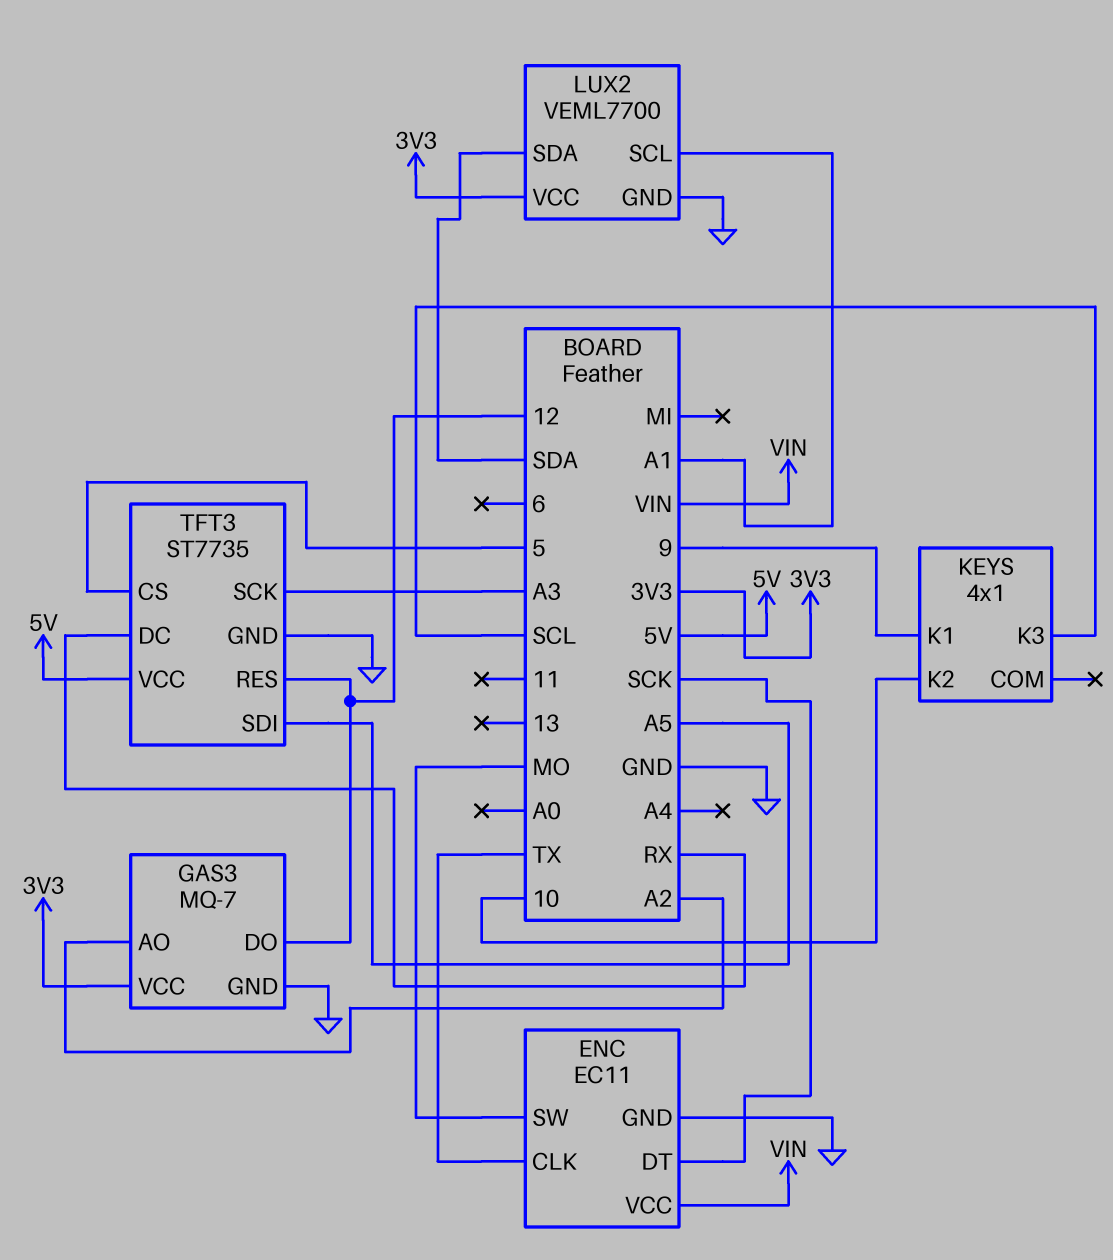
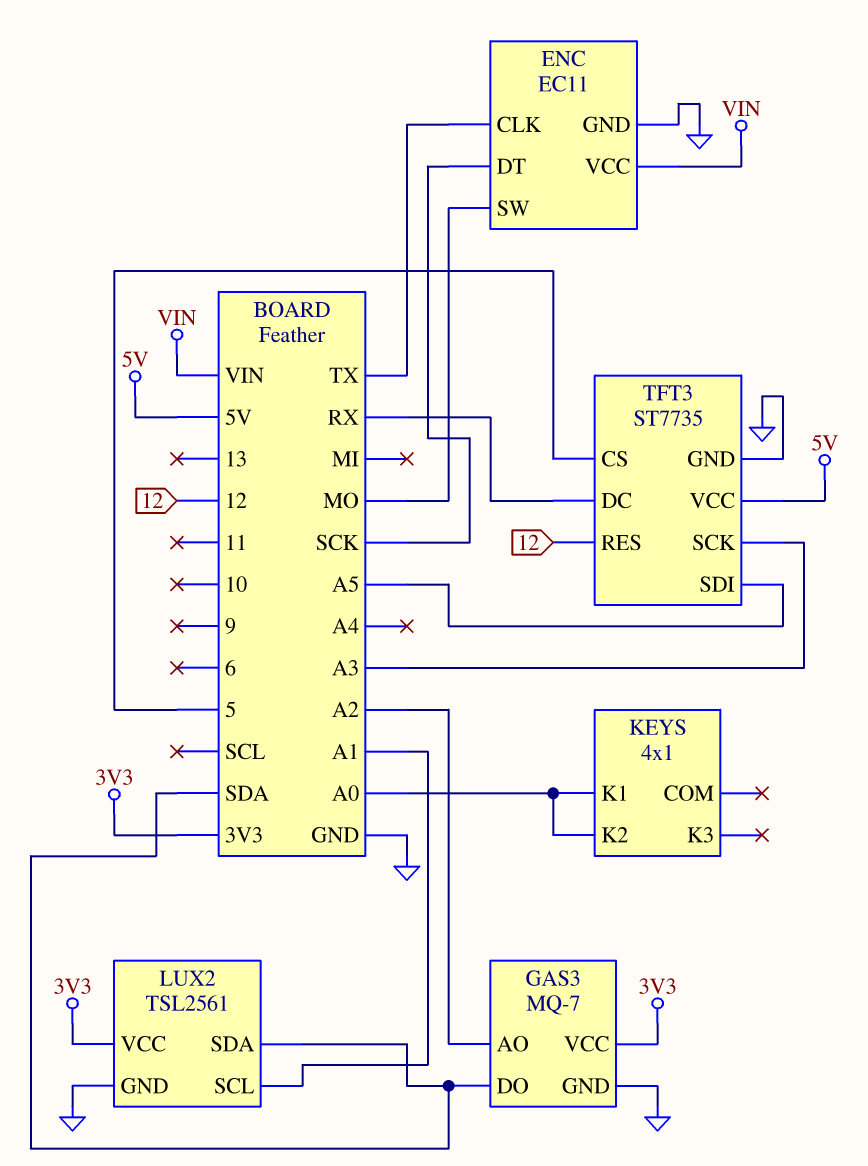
GAS3 pin DO: 12 -> SDA
KEYS pin K1: 9 -> A0
KEYS pin K2: 10 -> A0
KEYS pin K3: SCL -> none
LUX2: VEML7700 -> TSL2561

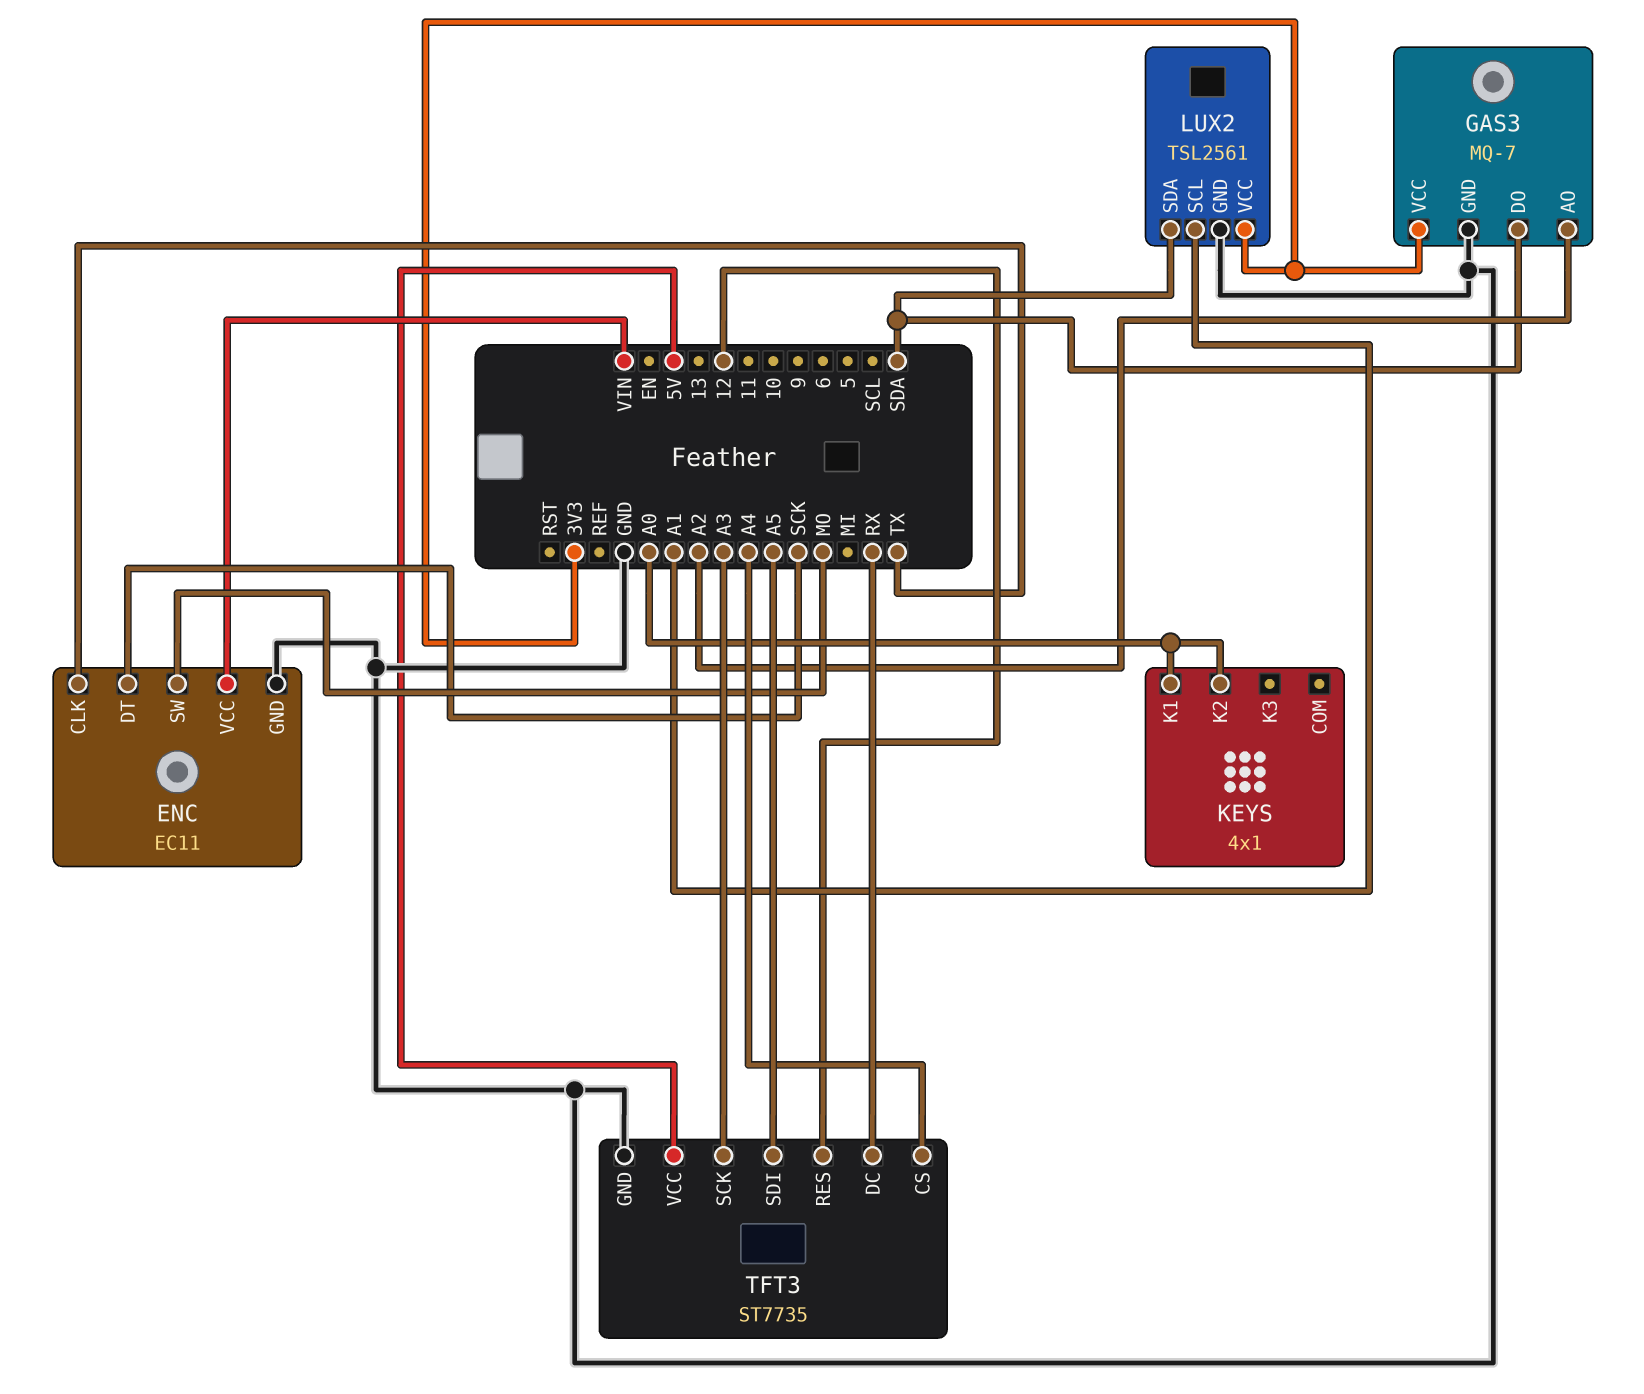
TFT3 pin CS: 5 -> A4

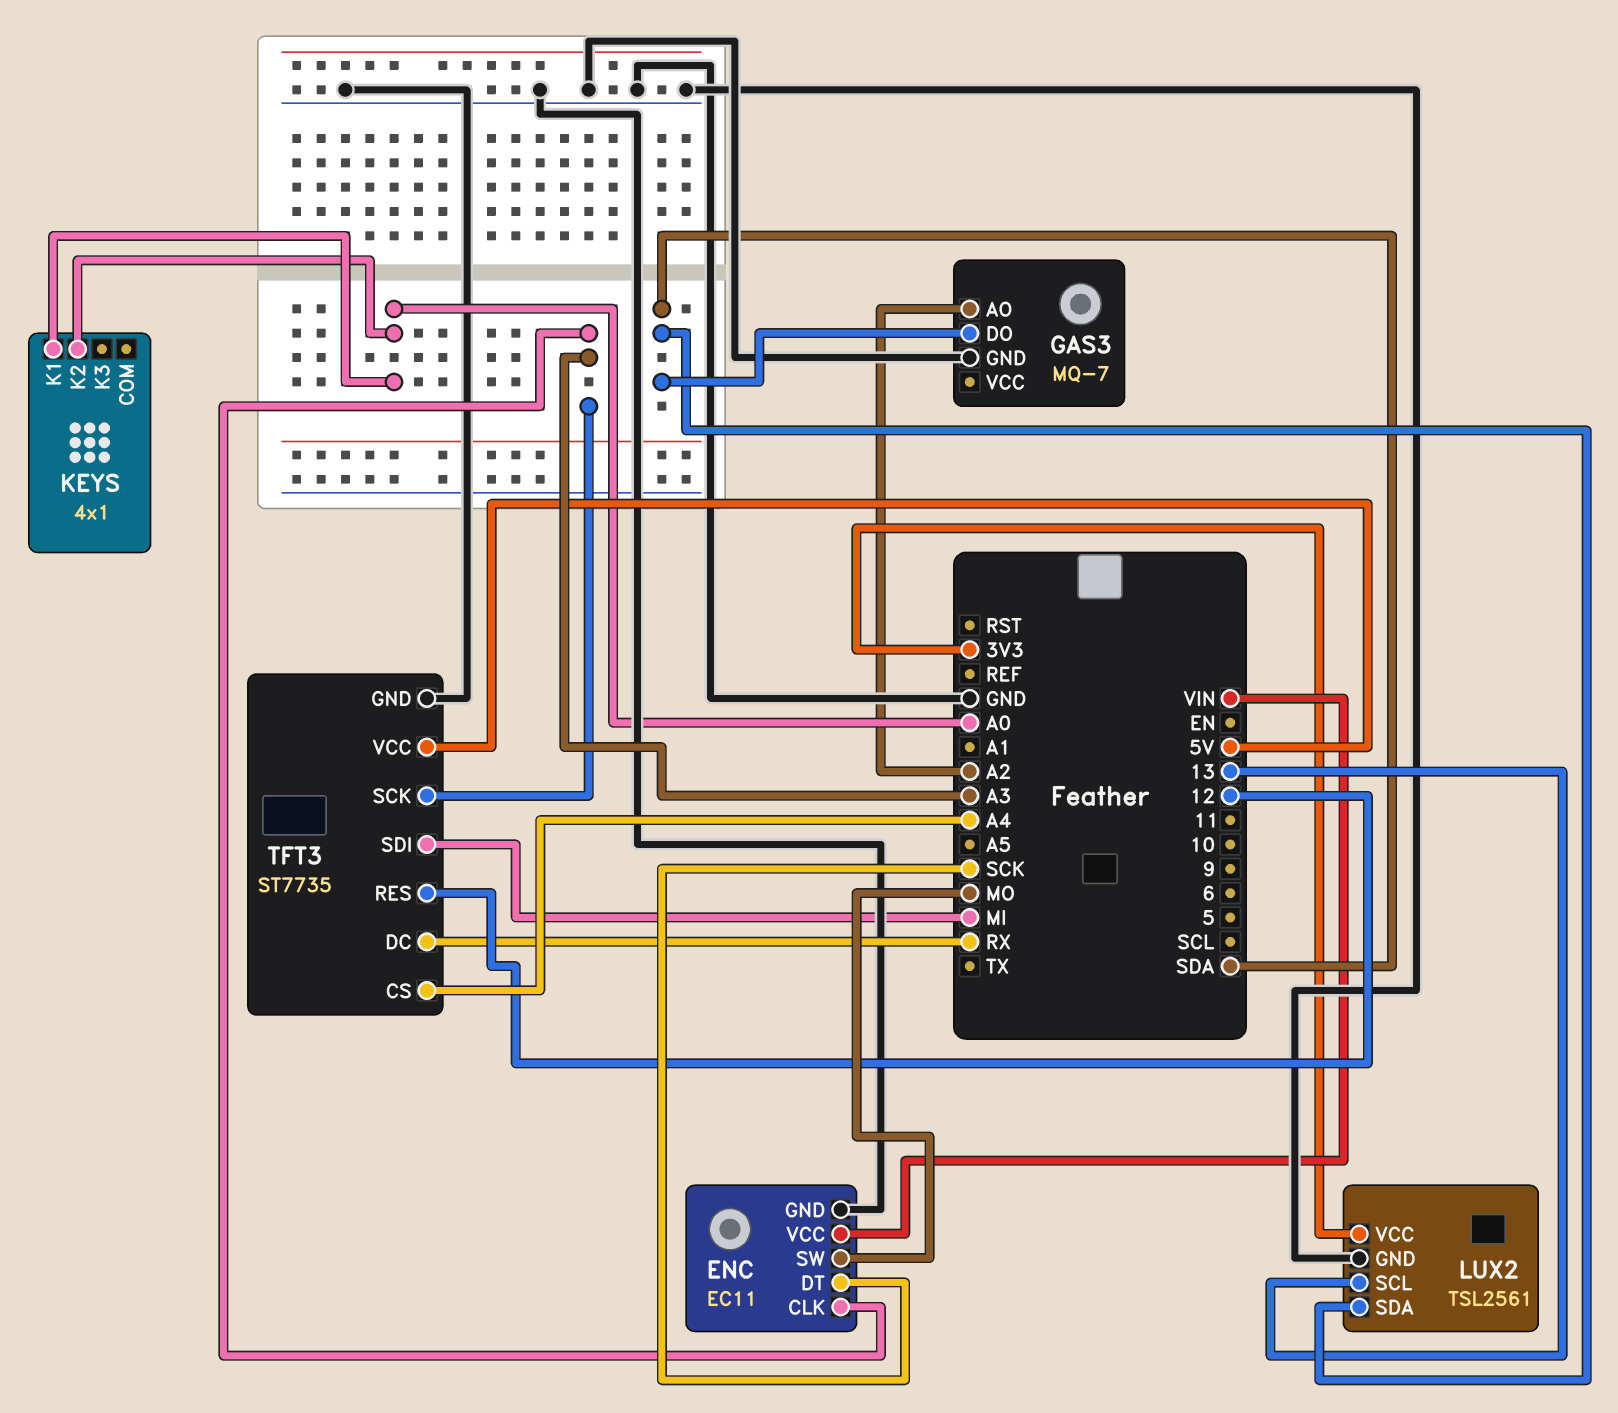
ENC pin CLK: TX -> A3
GAS3 pin VCC: 3V3 -> none
LUX2 pin SCL: A1 -> 13
TFT3 pin SDI: A5 -> MI

